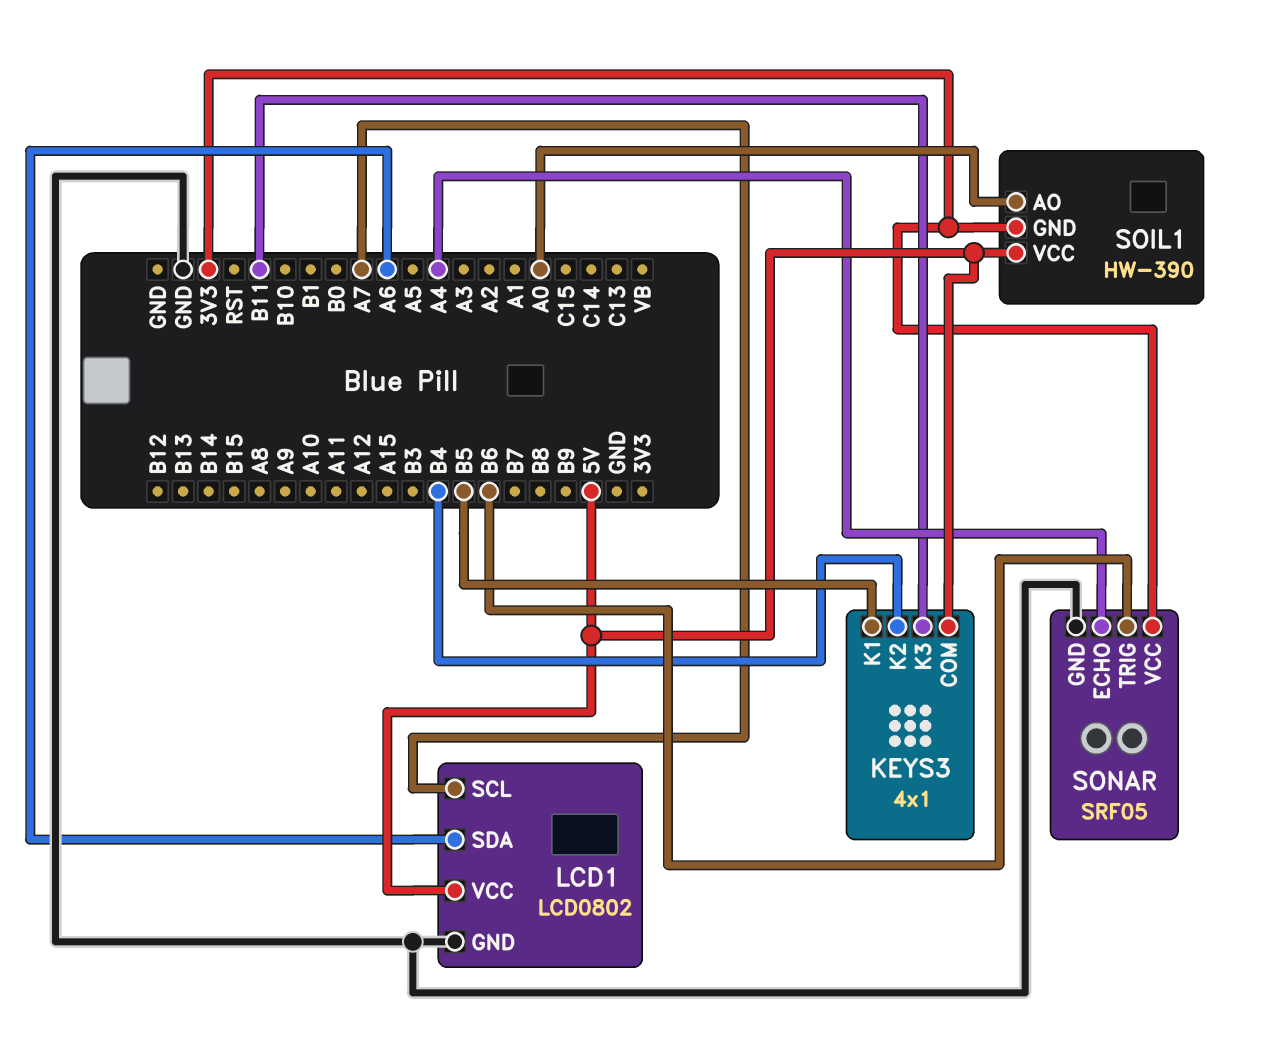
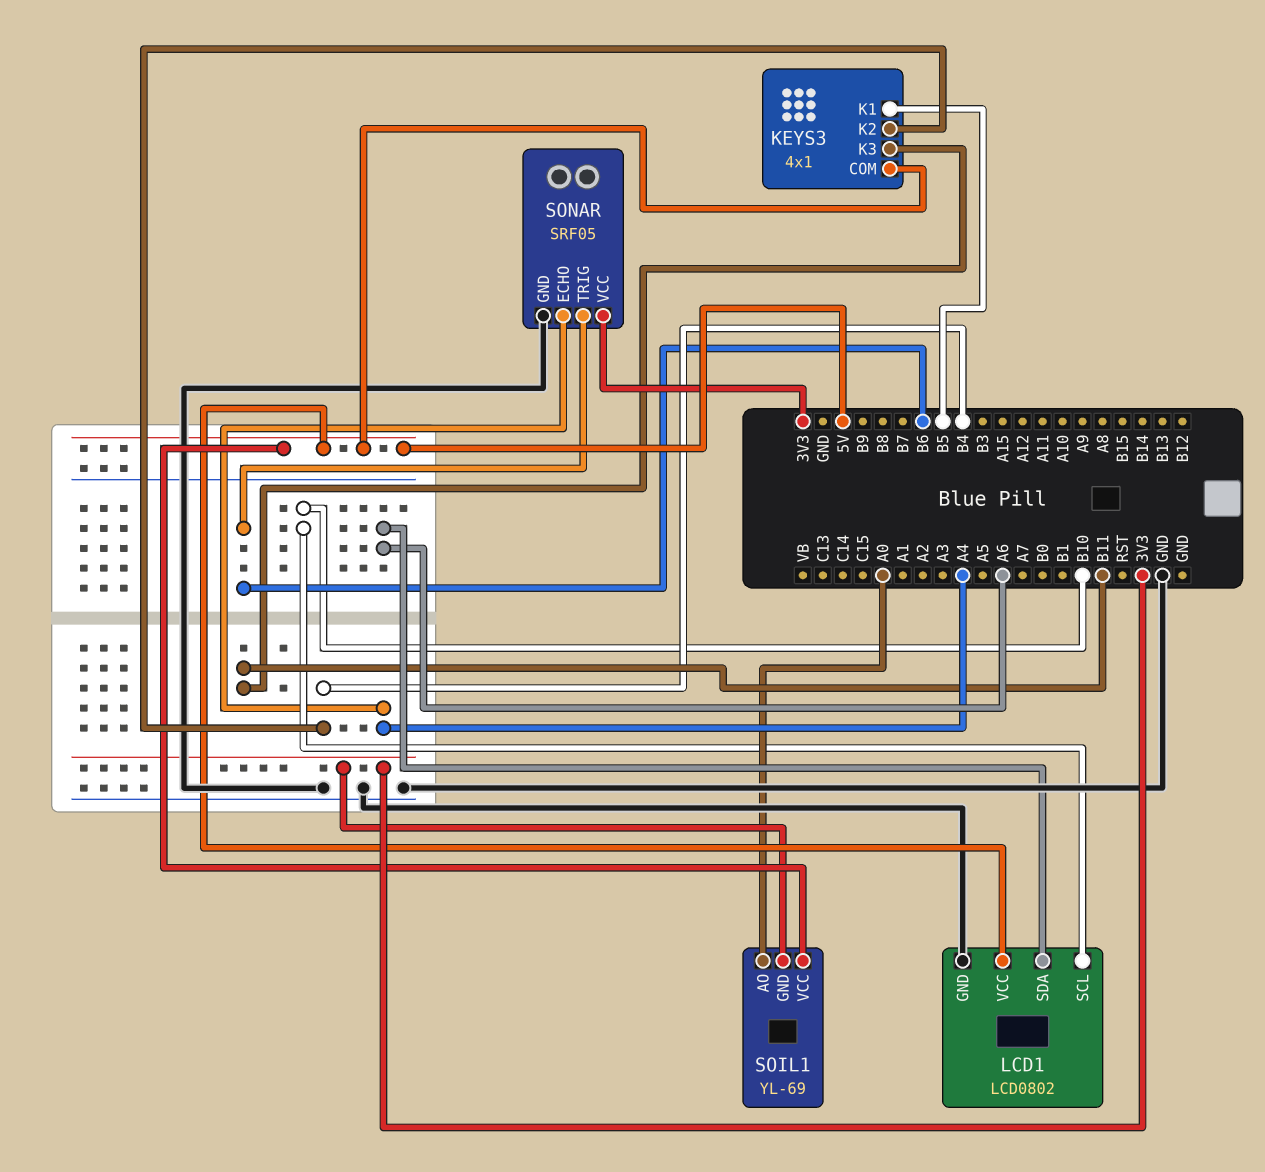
LCD1 pin SCL: A7 -> B10
SOIL1: HW-390 -> YL-69

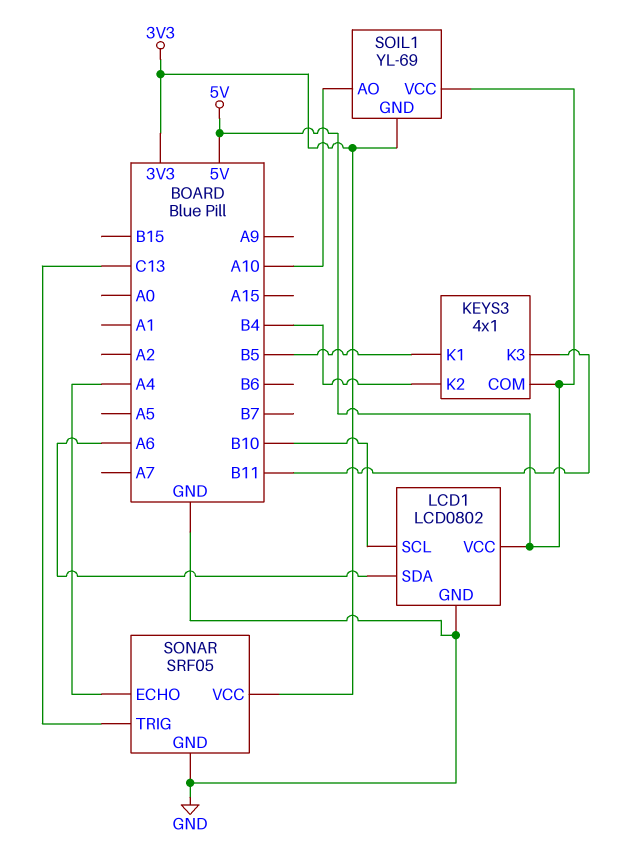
SOIL1 pin AO: A0 -> A10
SONAR pin TRIG: B6 -> C13

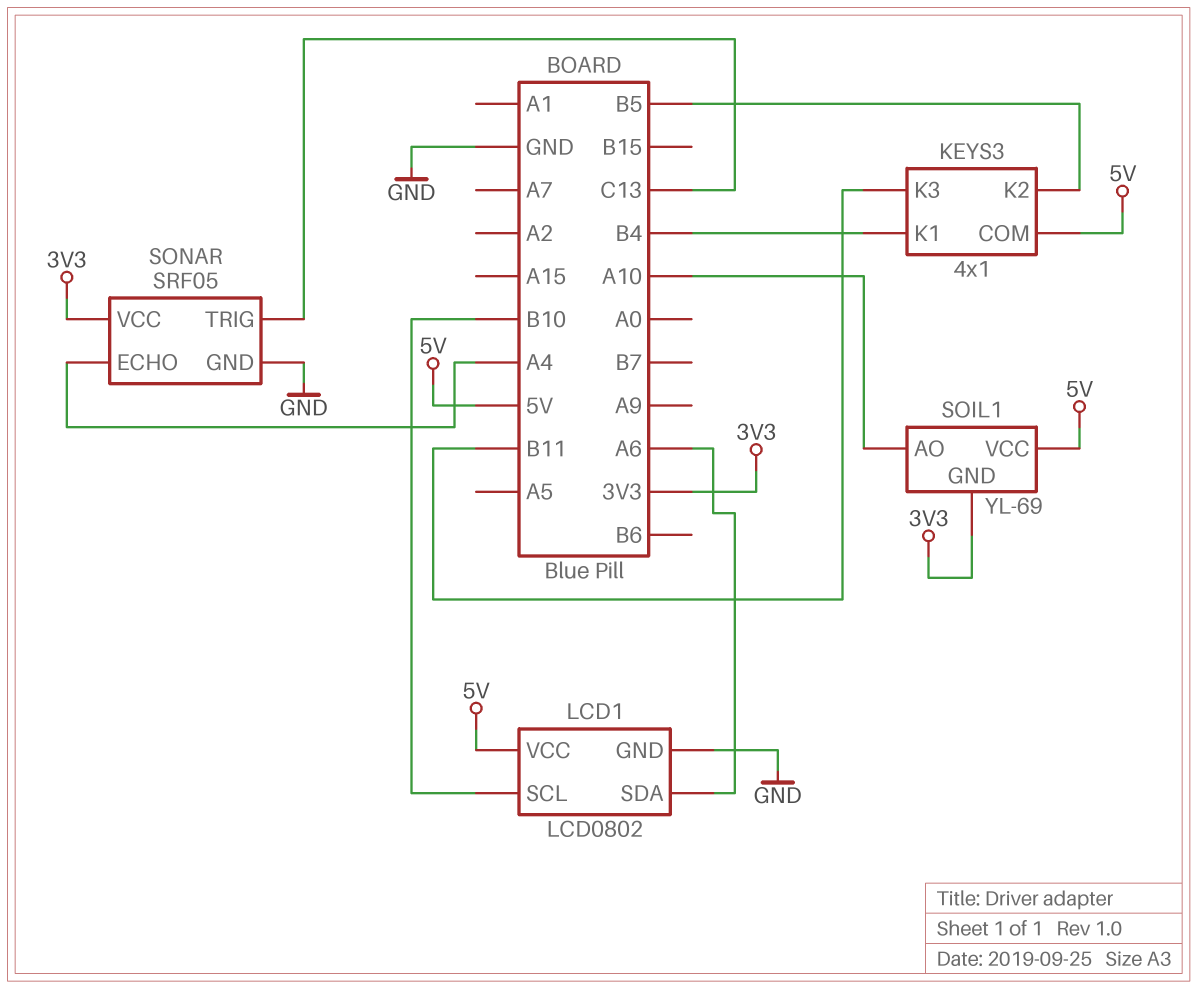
KEYS3 pin K1: B5 -> B4
KEYS3 pin K2: B4 -> B5

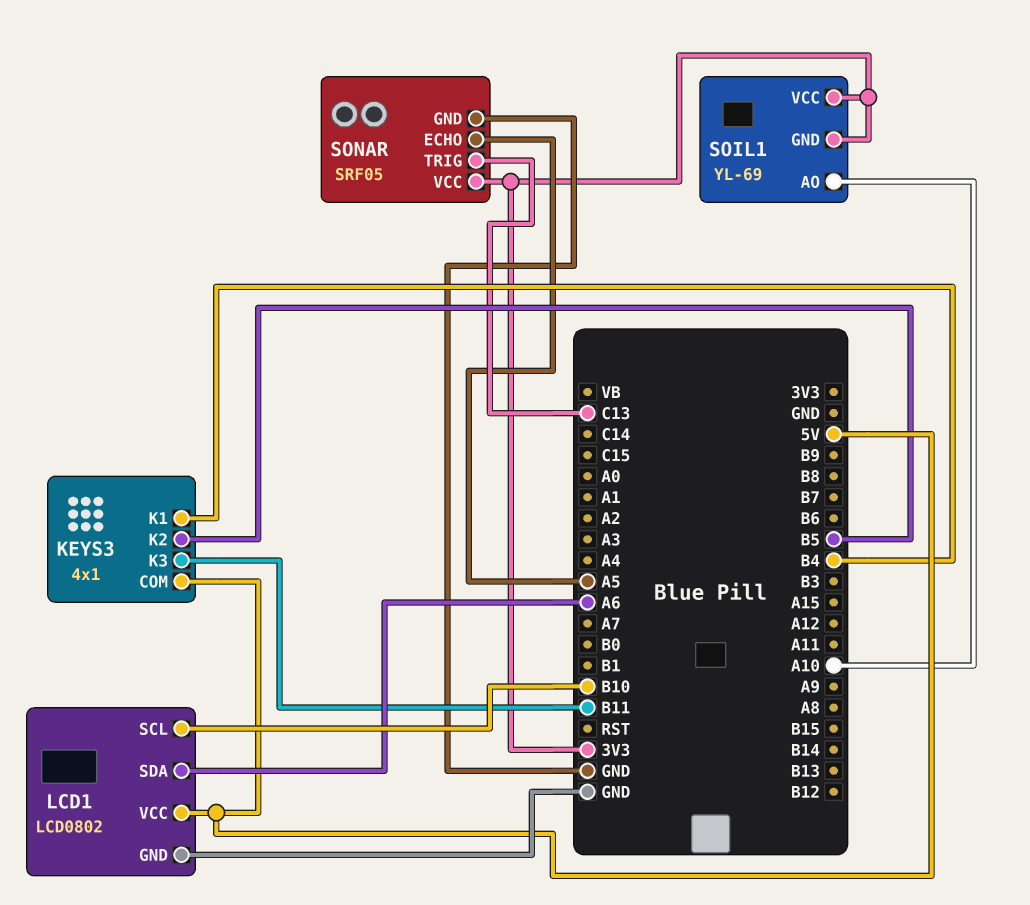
SOIL1 pin VCC: 5V -> 3V3
SONAR pin ECHO: A4 -> A5

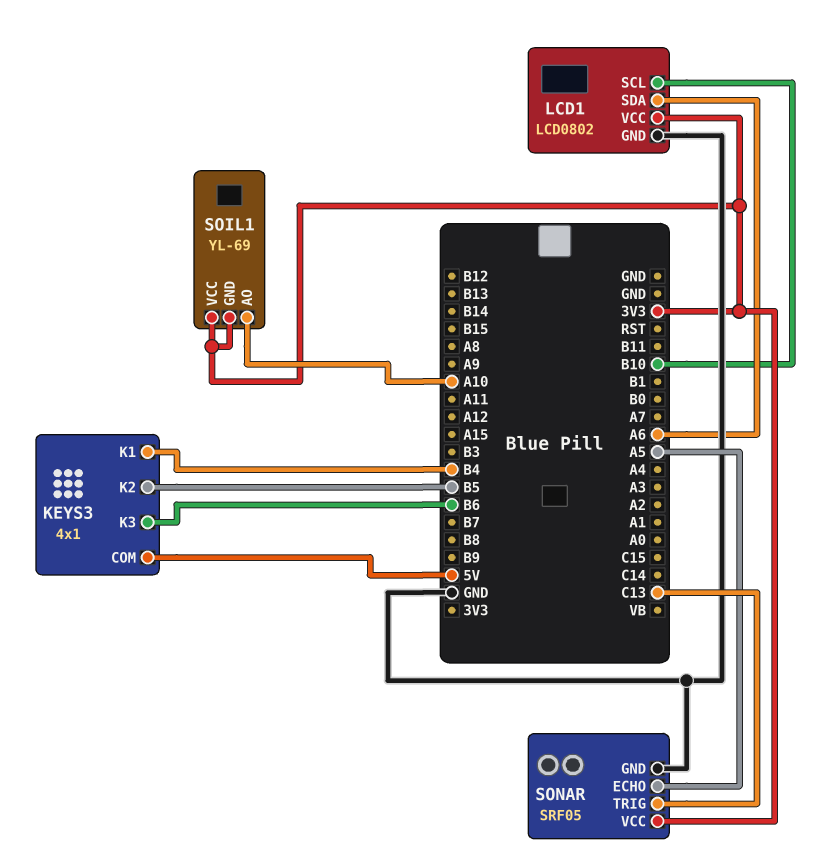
KEYS3 pin K3: B11 -> B6
LCD1 pin VCC: 5V -> 3V3

